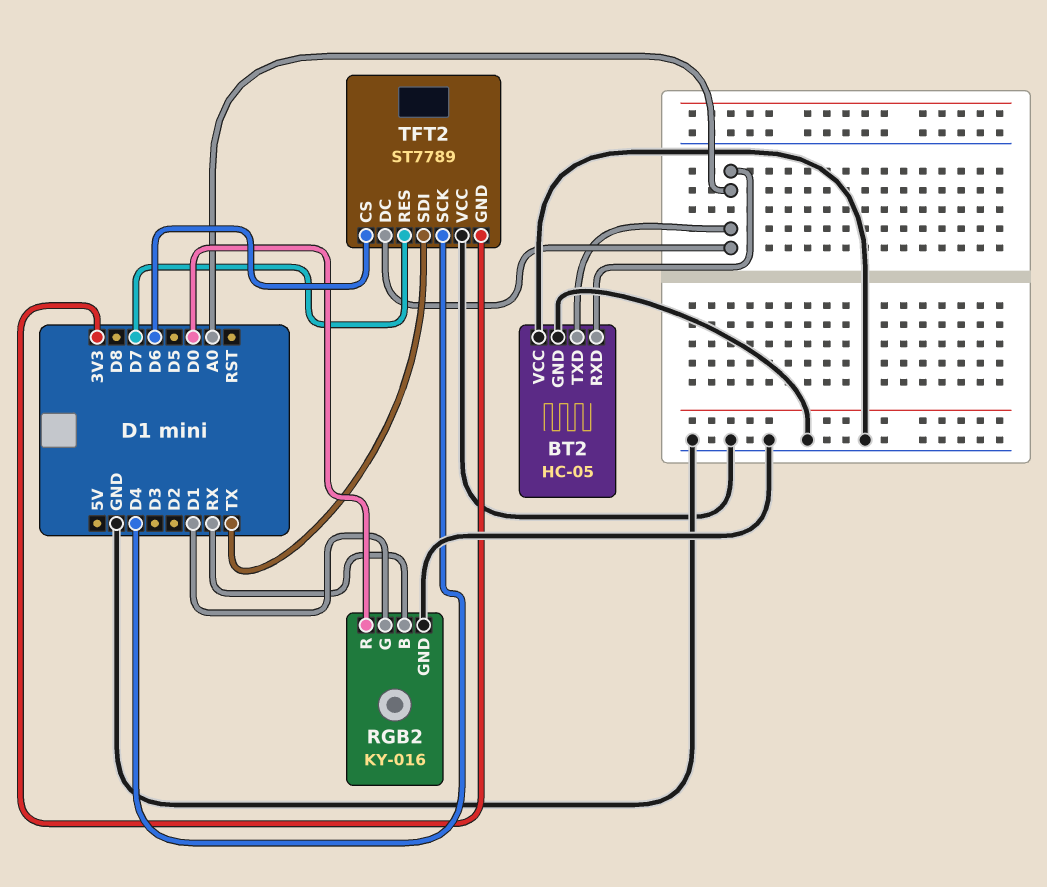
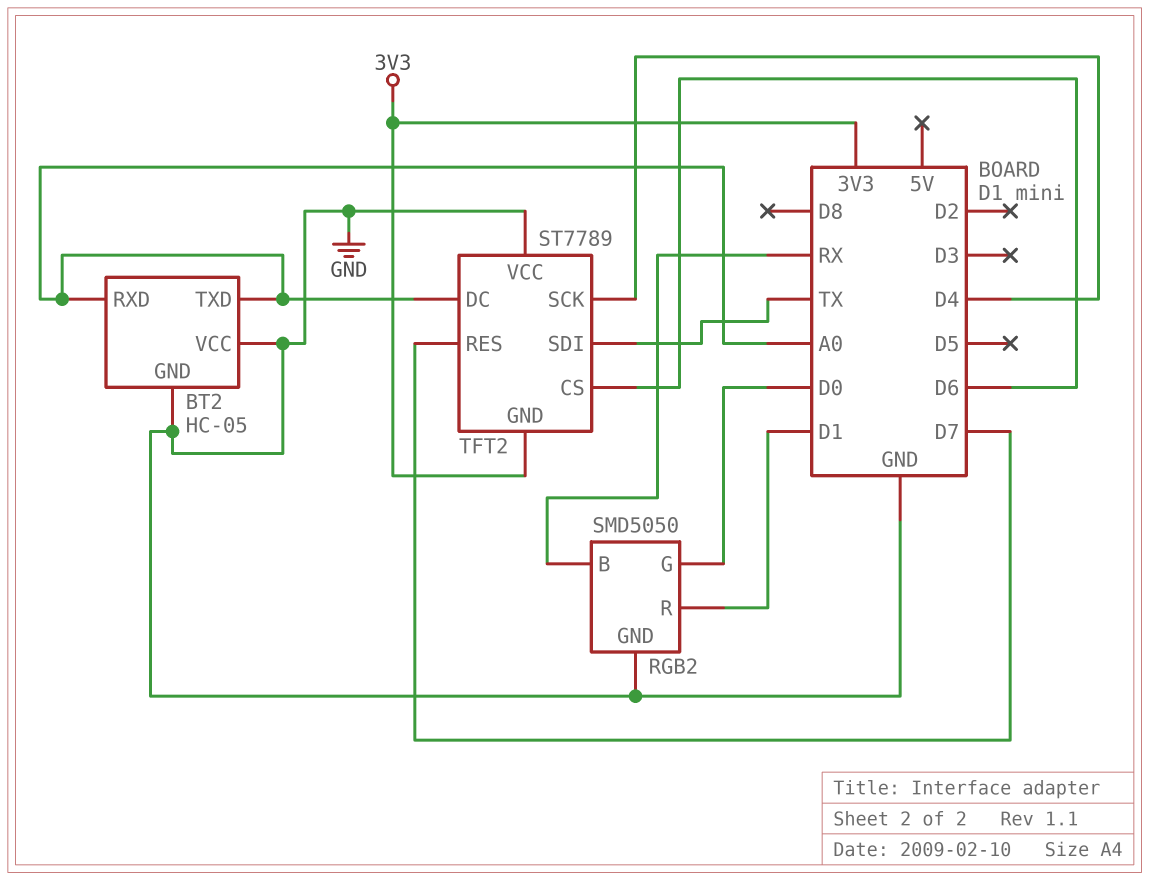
RGB2: KY-016 -> SMD5050
RGB2 pin G: D1 -> D0
RGB2 pin R: D0 -> D1

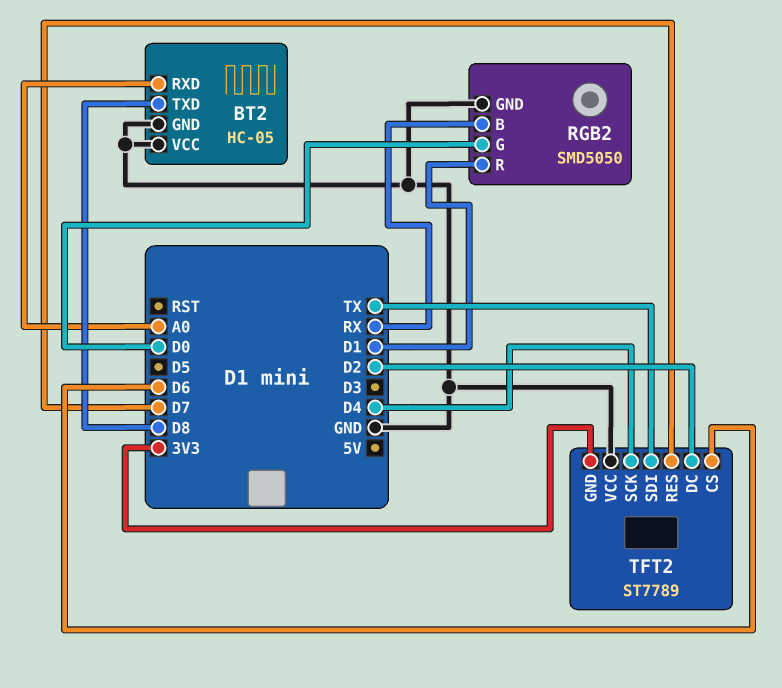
BT2 pin TXD: A0 -> D8
TFT2 pin DC: A0 -> D2

